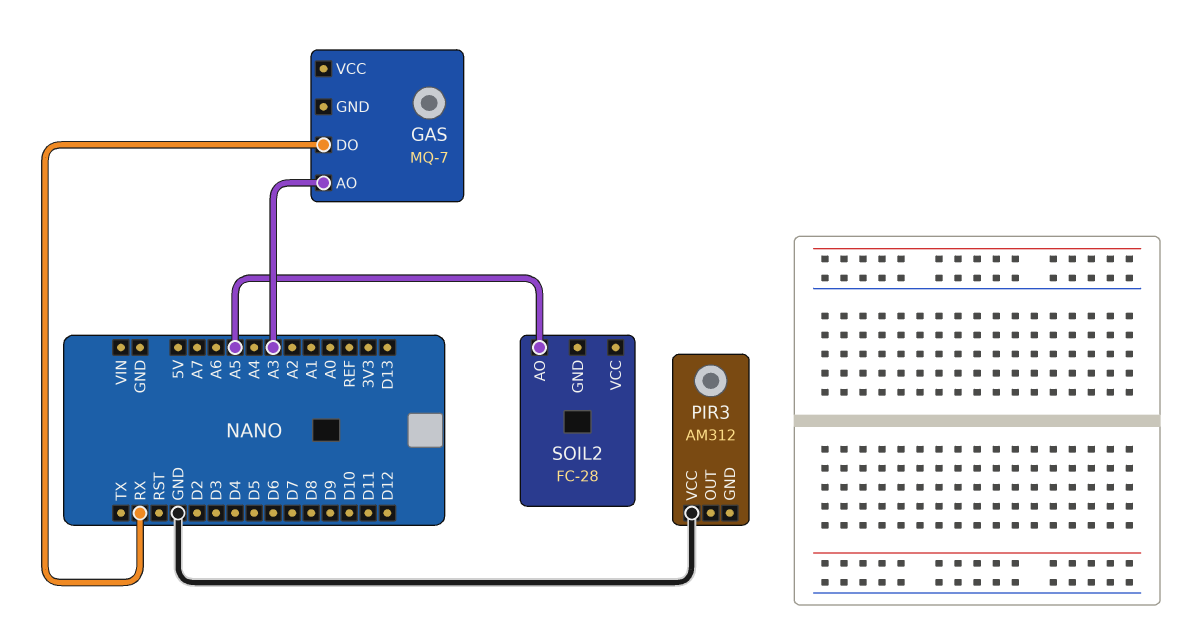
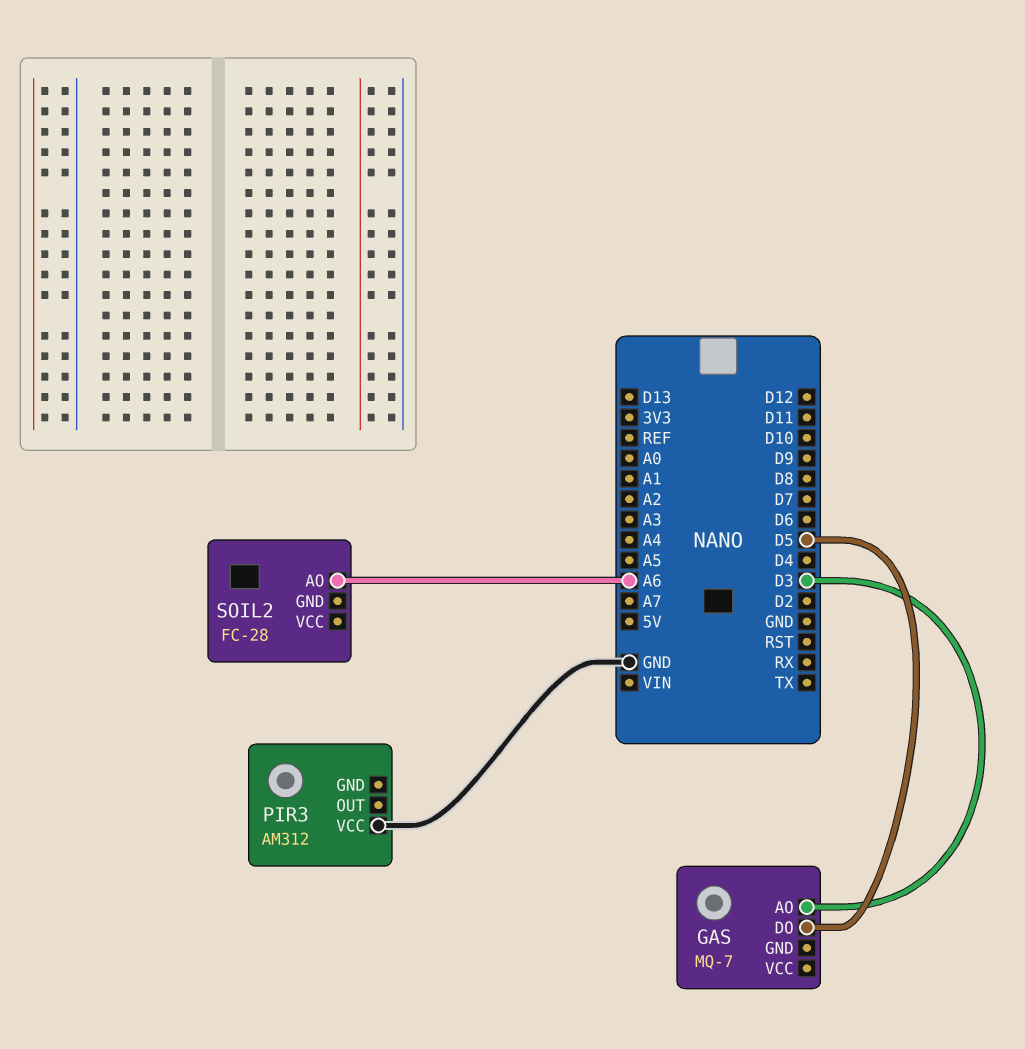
GAS pin AO: A3 -> D3
GAS pin DO: RX -> D5
SOIL2 pin AO: A5 -> A6

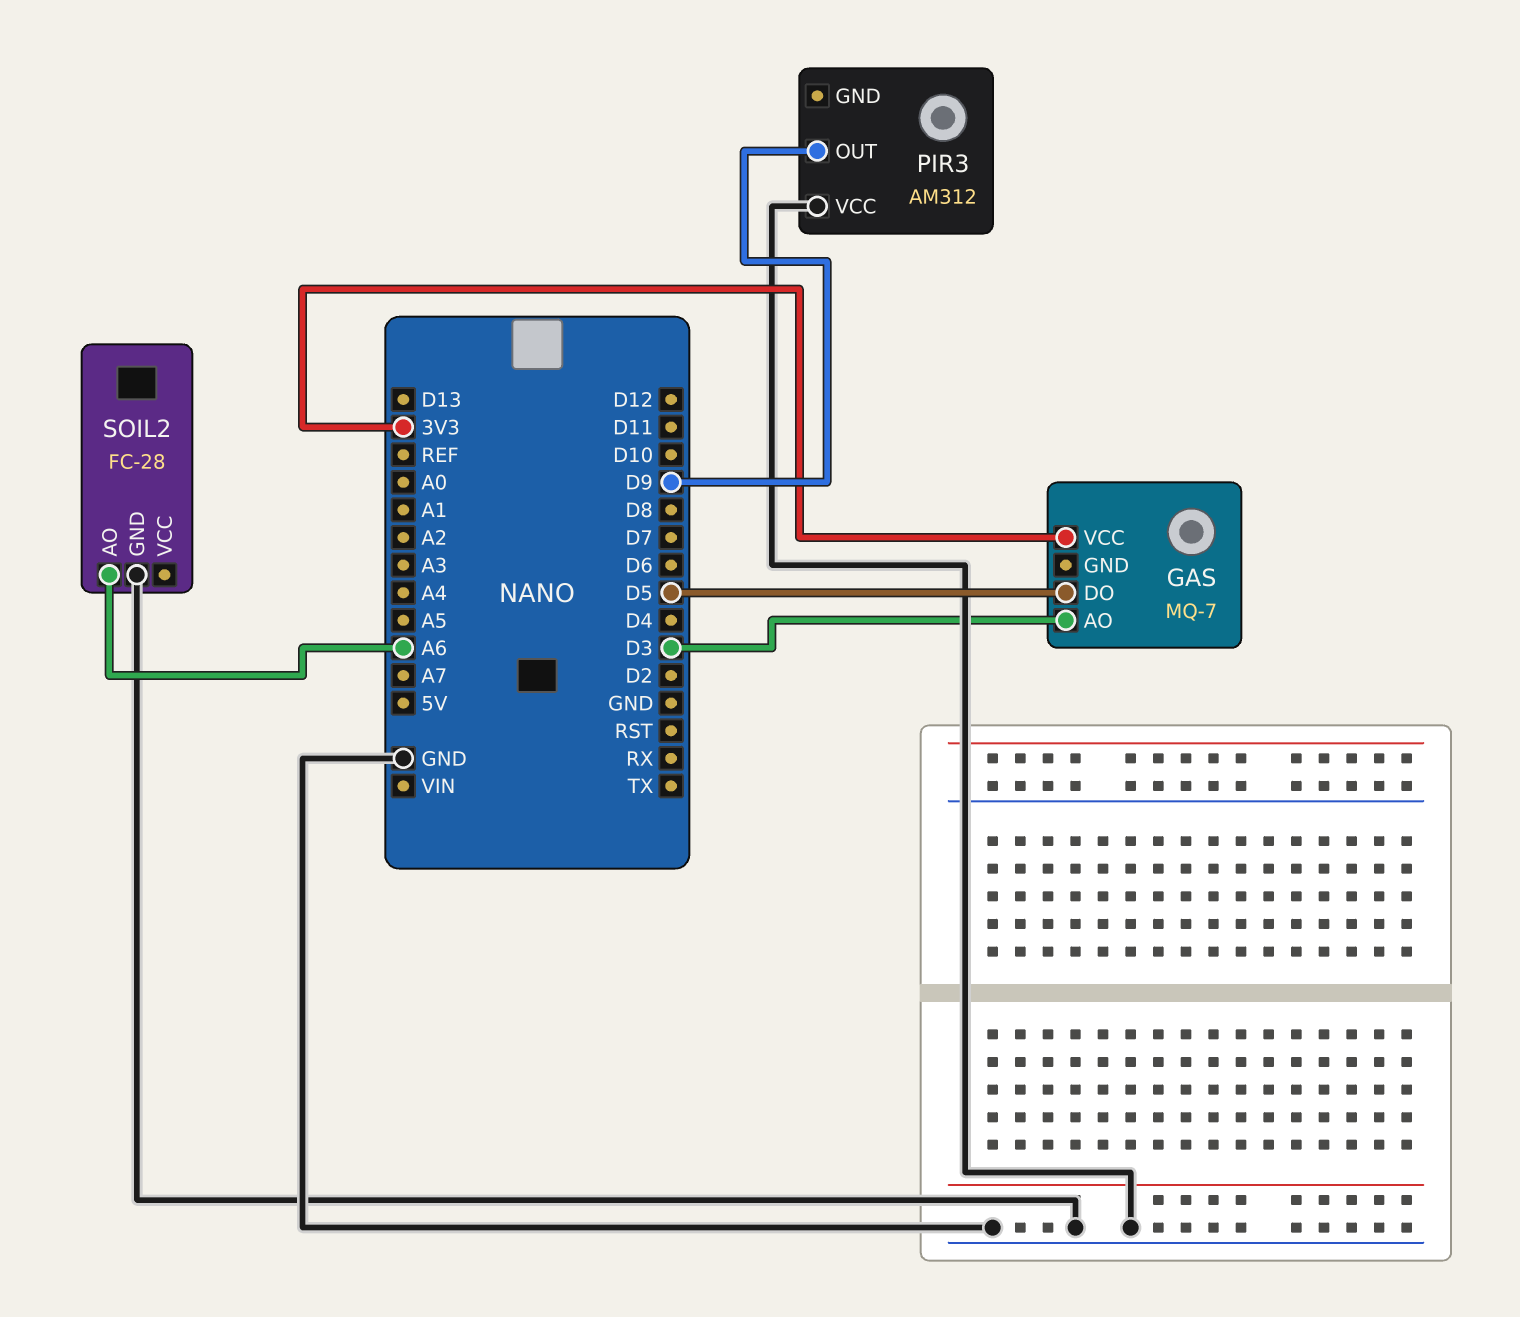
GAS pin VCC: none -> 3V3
PIR3 pin OUT: none -> D9
SOIL2 pin GND: none -> GND

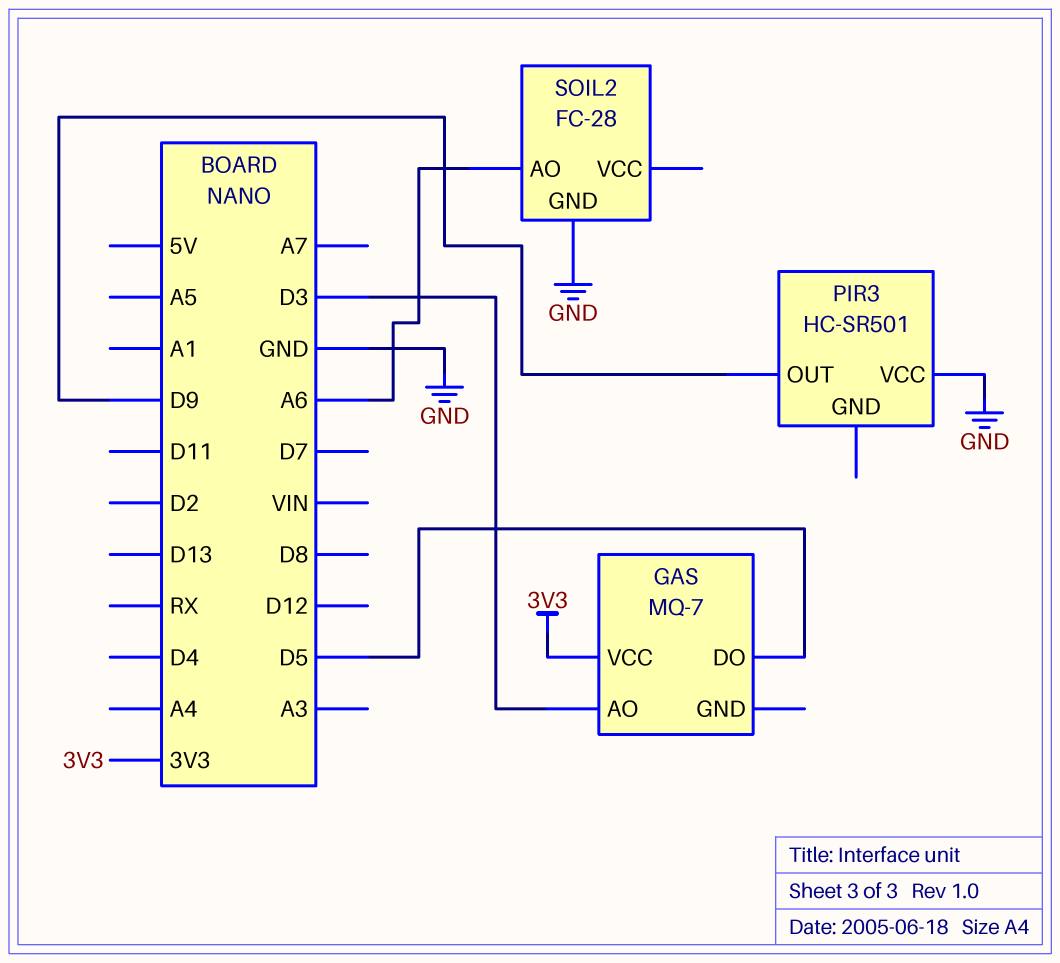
PIR3: AM312 -> HC-SR501

